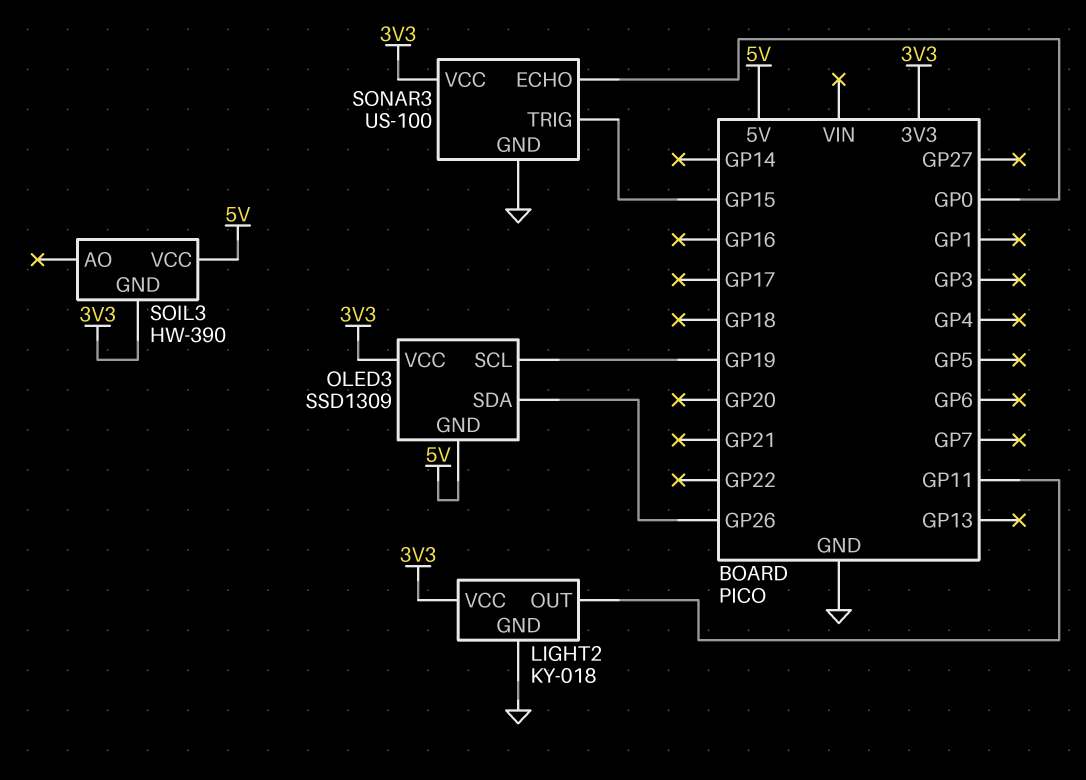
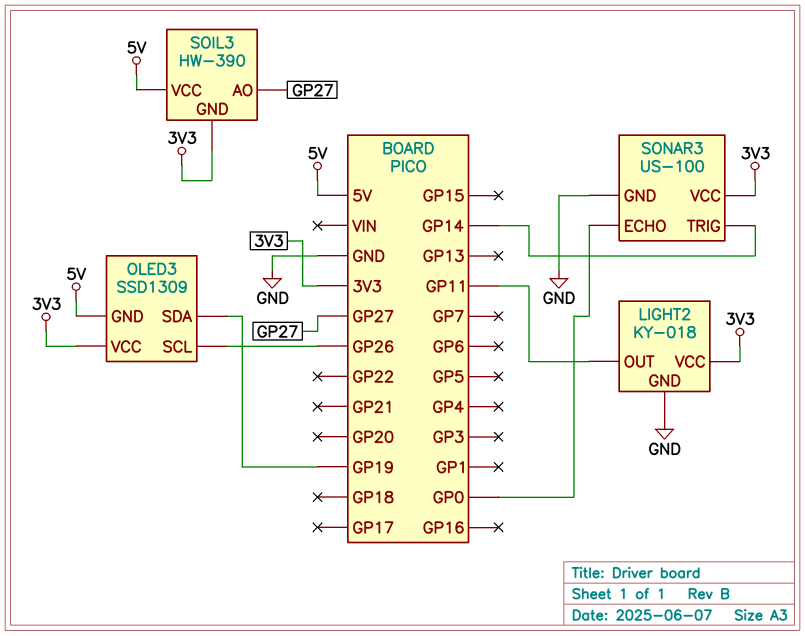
OLED3 pin SCL: GP19 -> GP26
OLED3 pin SDA: GP26 -> GP19
SOIL3 pin AO: none -> GP27
SONAR3 pin TRIG: GP15 -> GP14

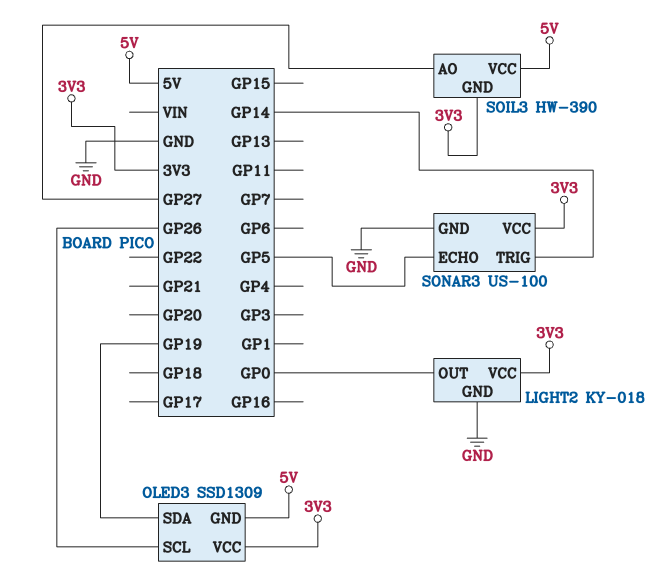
LIGHT2 pin OUT: GP11 -> GP0
SONAR3 pin ECHO: GP0 -> GP5

